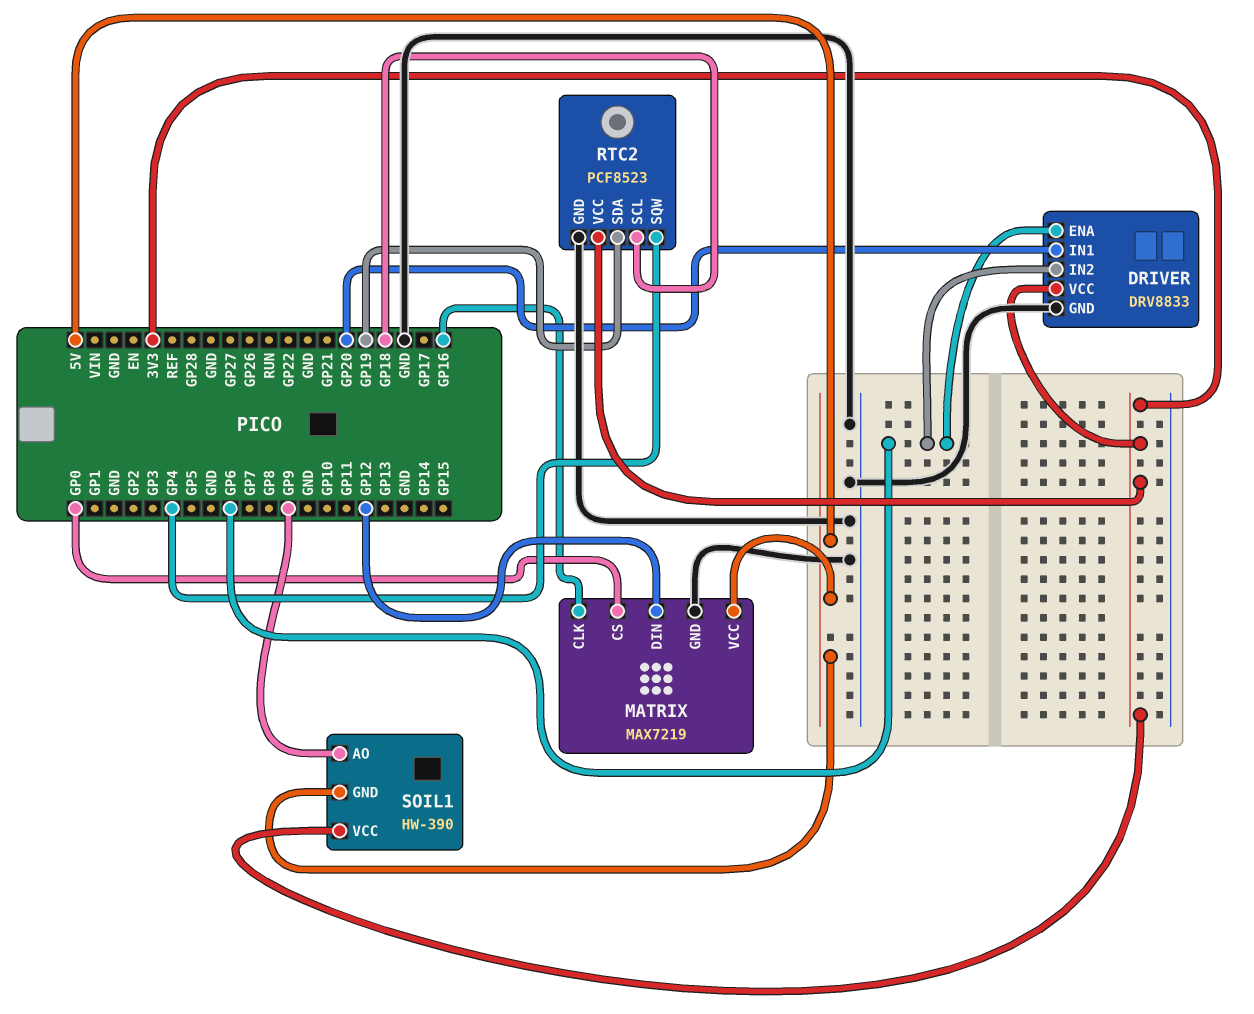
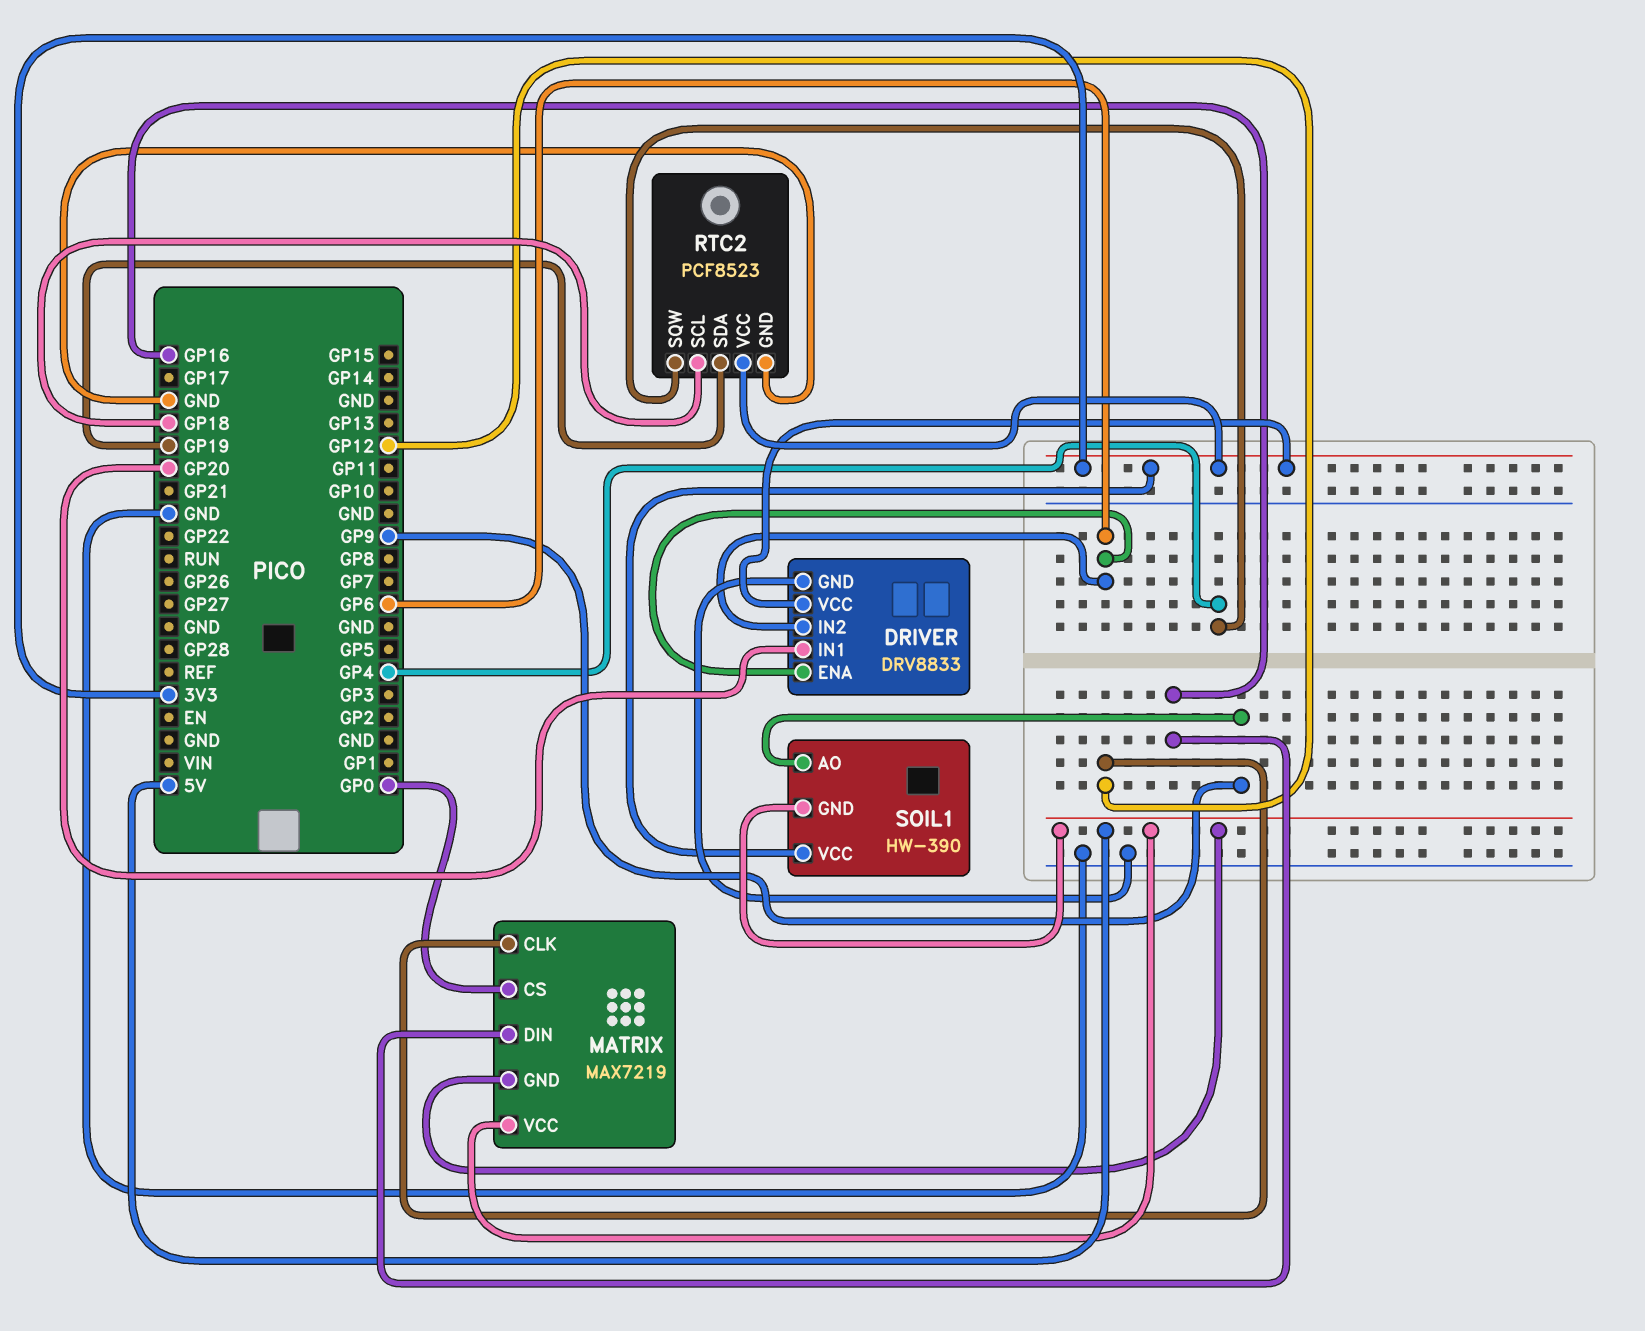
MATRIX pin CLK: GP16 -> GP12
MATRIX pin DIN: GP12 -> GP16
MATRIX pin GND: GND -> 5V

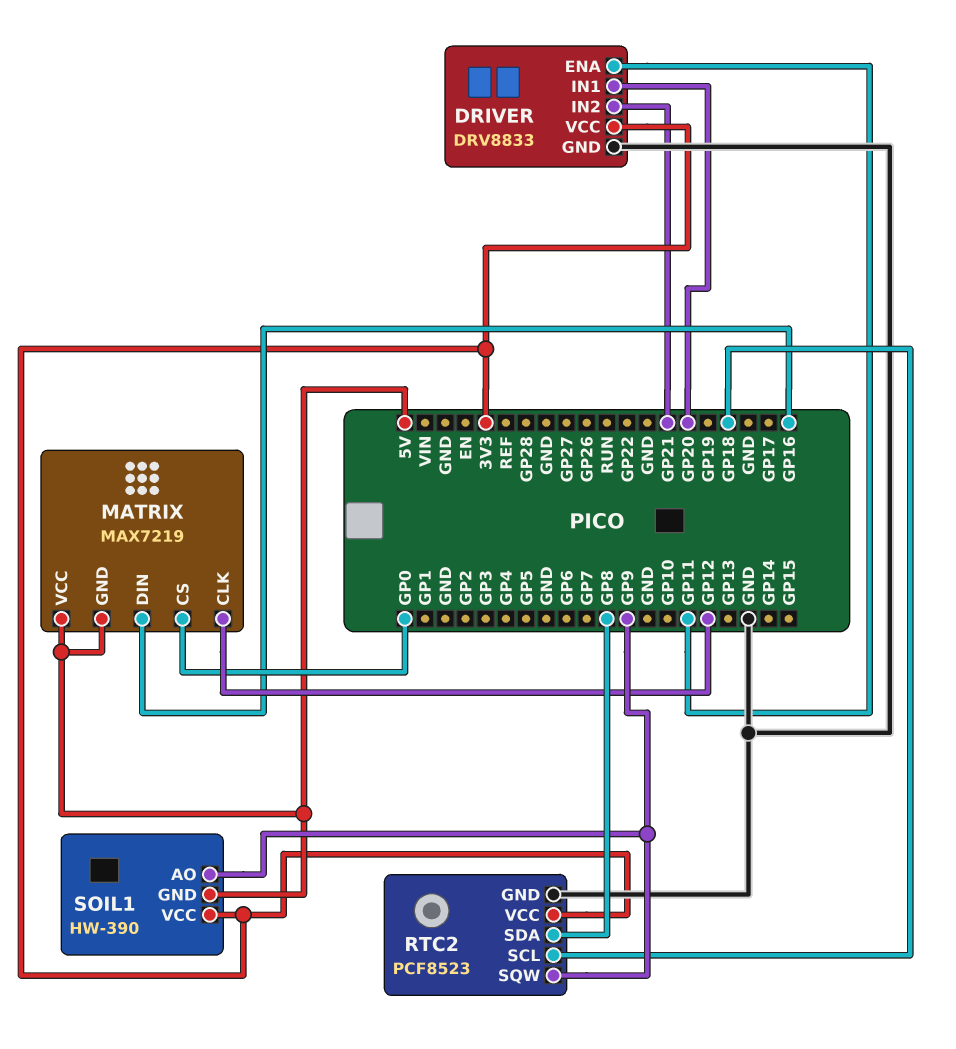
DRIVER pin ENA: GP6 -> GP11
DRIVER pin IN2: GP6 -> GP21
RTC2 pin SDA: GP19 -> GP8
RTC2 pin SQW: GP4 -> GP9

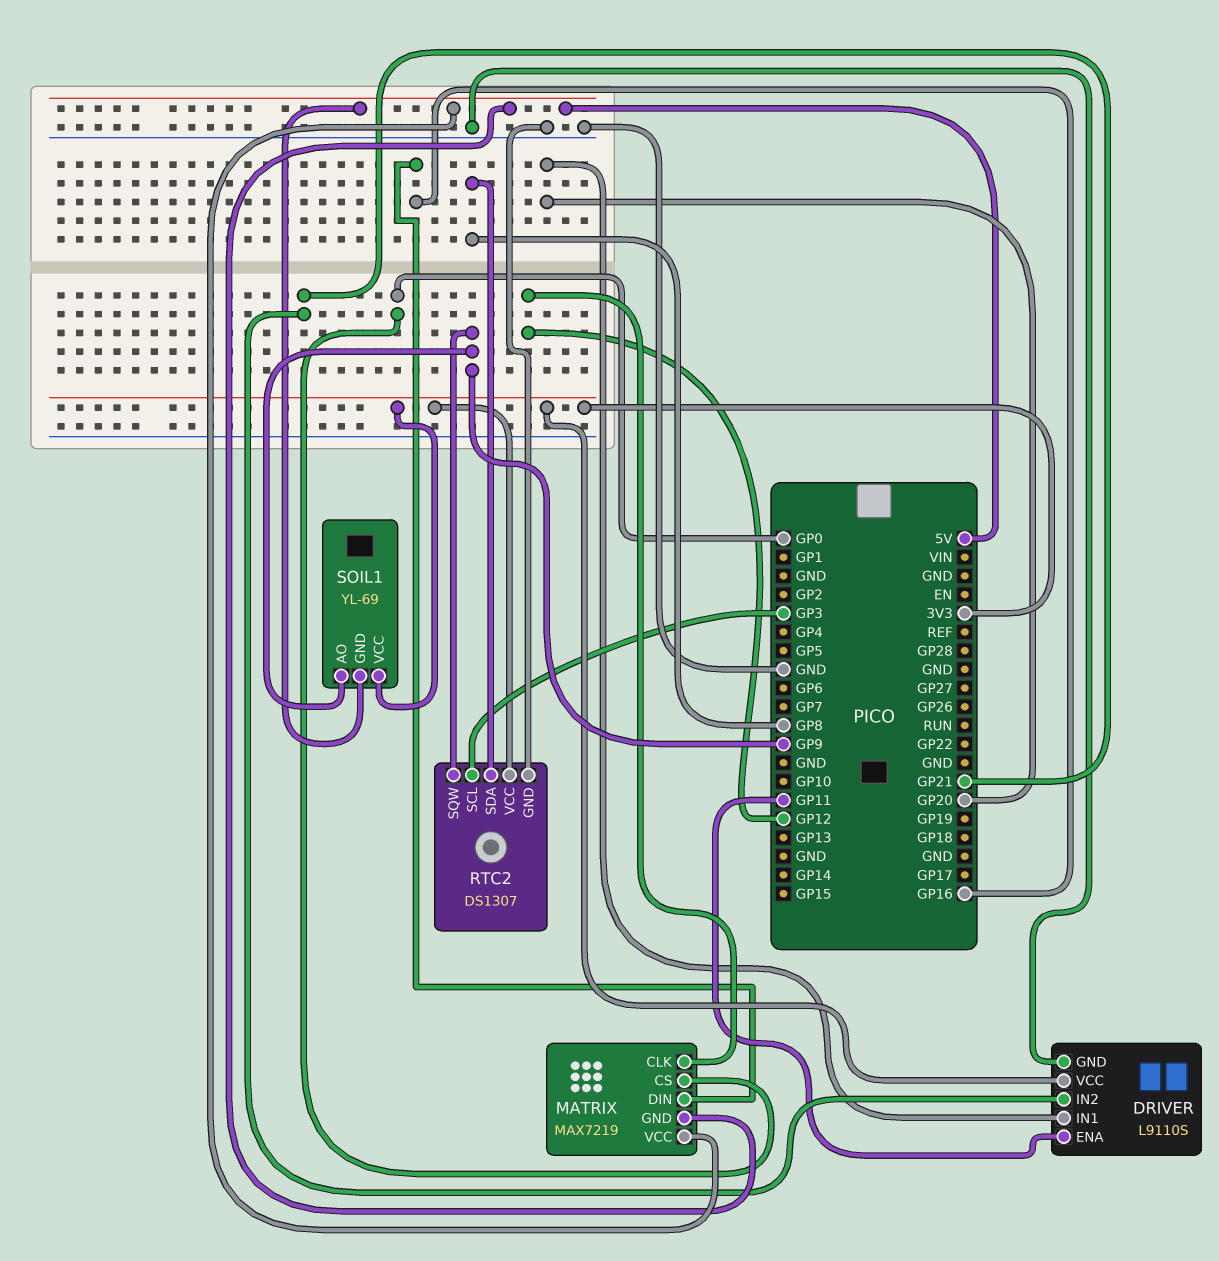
DRIVER: DRV8833 -> L9110S
RTC2: PCF8523 -> DS1307
RTC2 pin SCL: GP18 -> GP3
SOIL1: HW-390 -> YL-69

